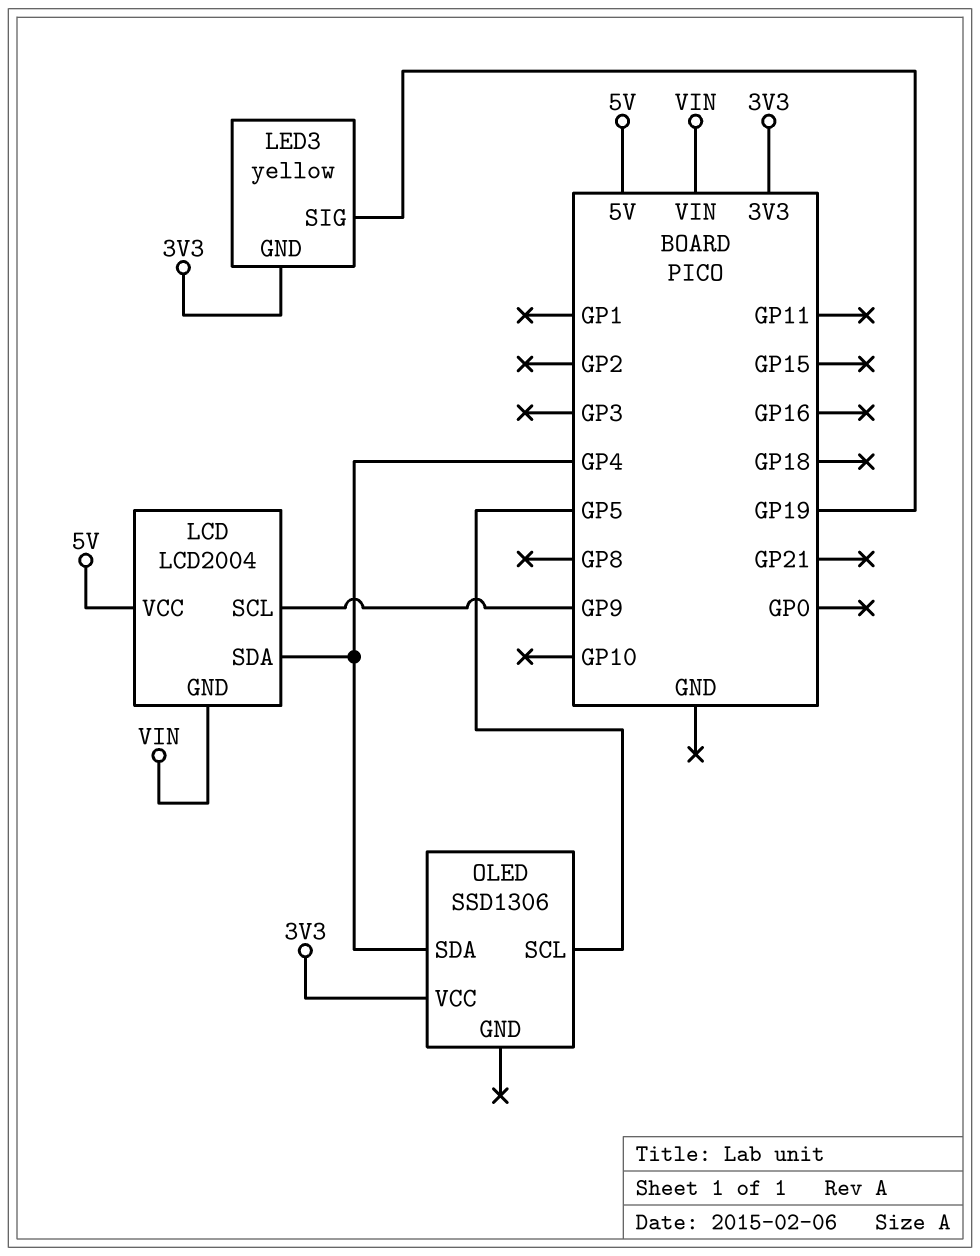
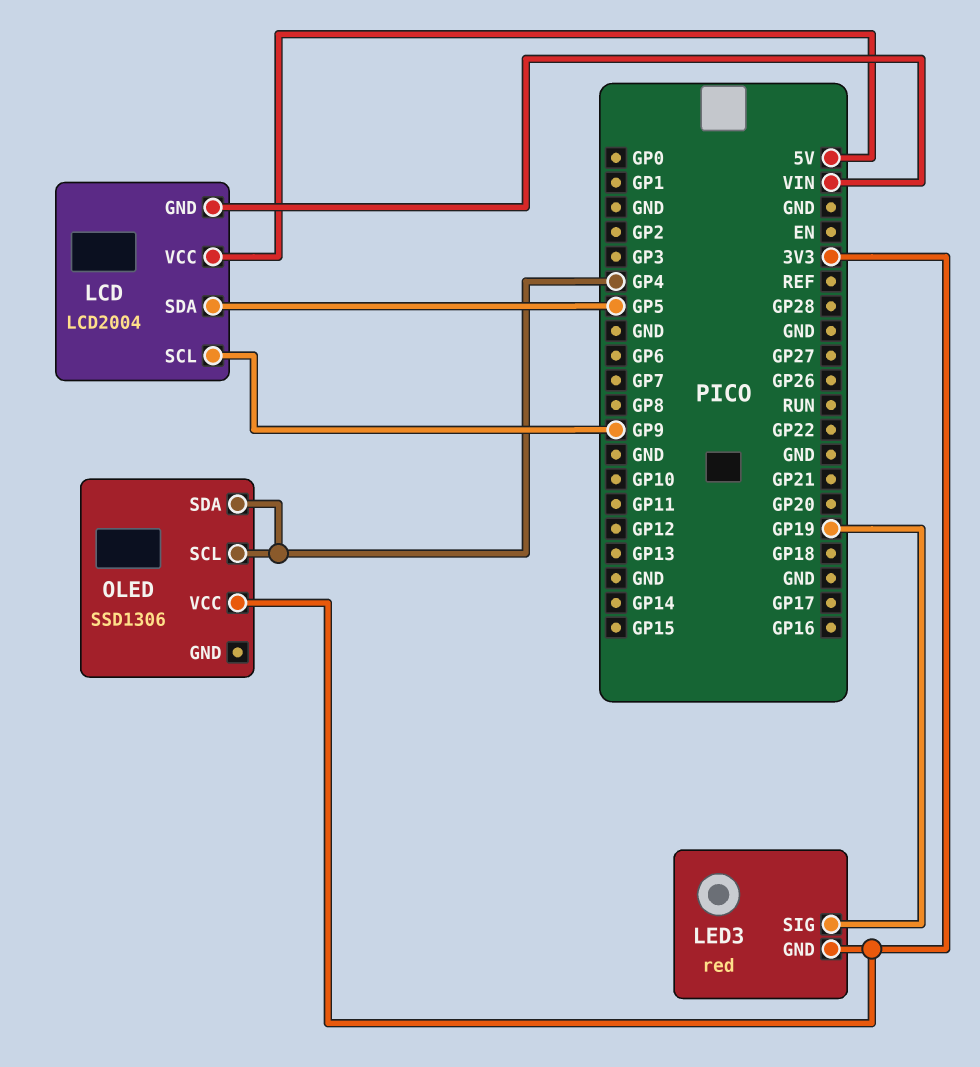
LCD pin SDA: GP4 -> GP5
LED3: yellow -> red
OLED pin SCL: GP5 -> GP4

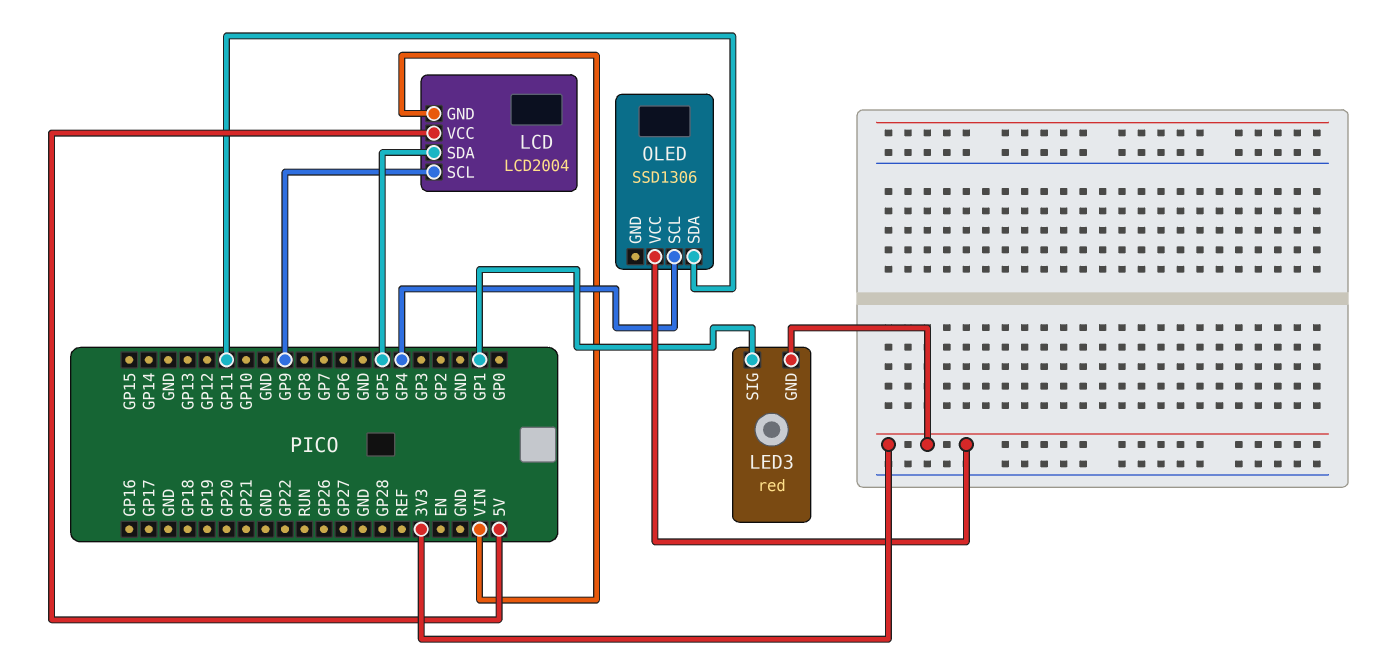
LED3 pin SIG: GP19 -> GP1
OLED pin SDA: GP4 -> GP11

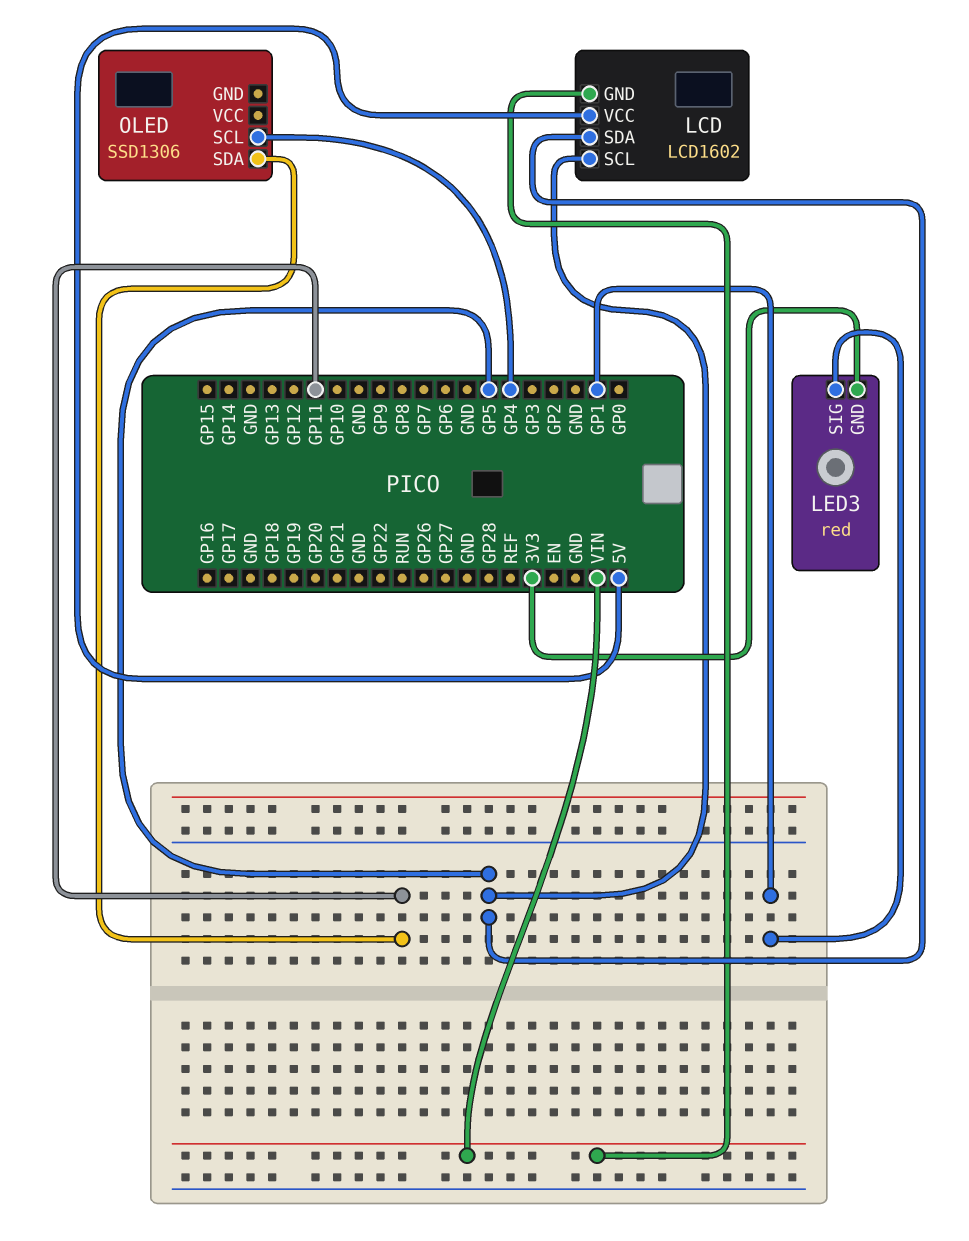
LCD: LCD2004 -> LCD1602
LCD pin SCL: GP9 -> GP5
OLED pin VCC: 3V3 -> none

